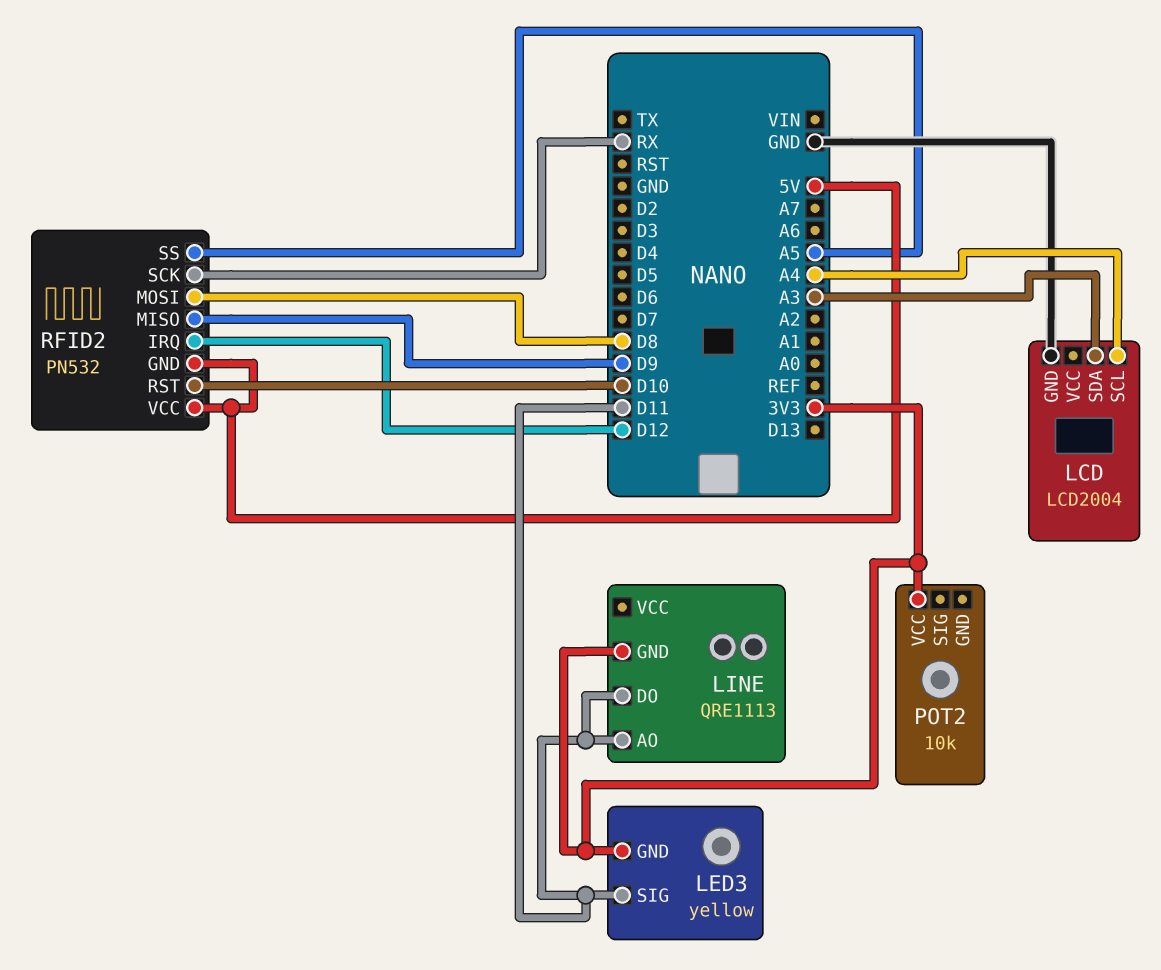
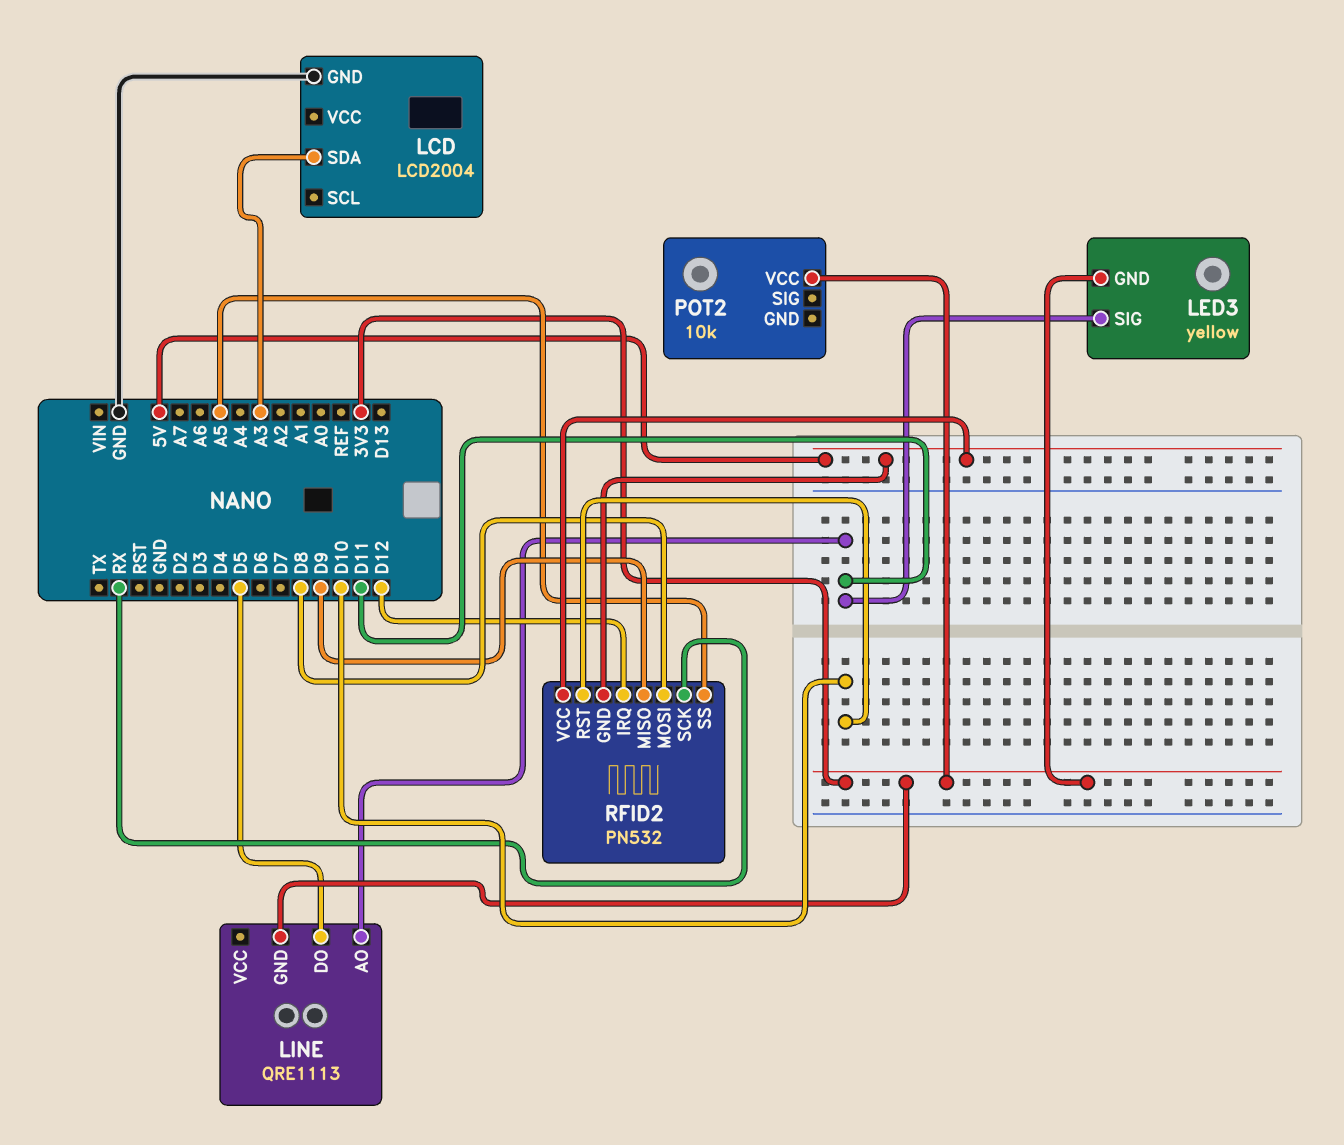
LCD pin SCL: A4 -> none
LINE pin DO: D11 -> D5

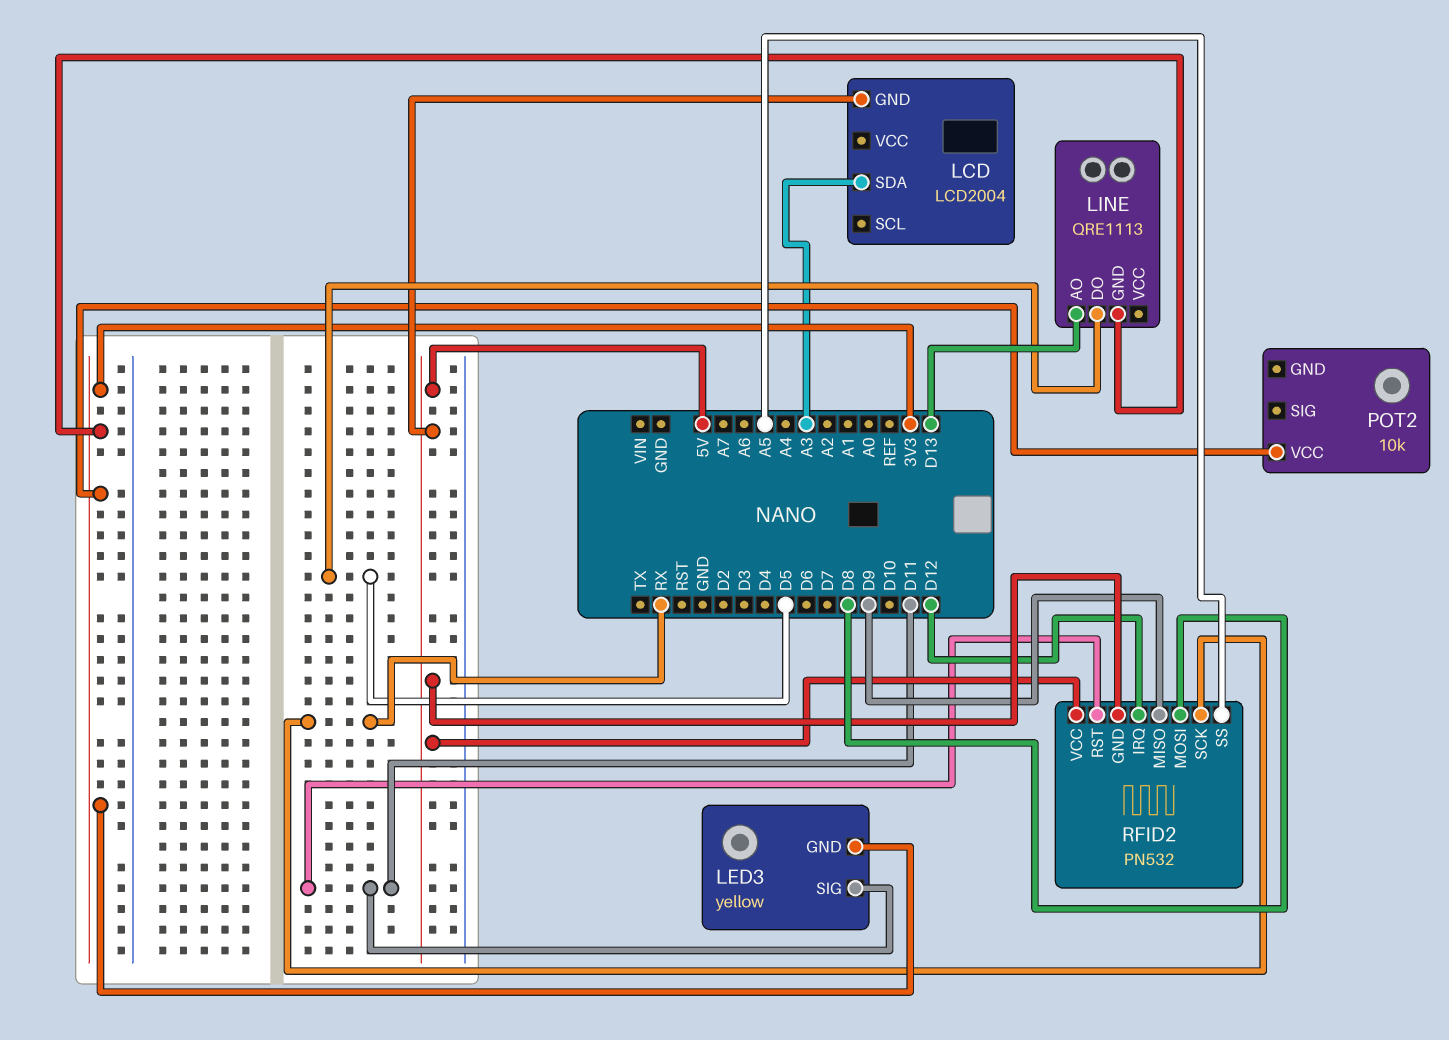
LCD pin GND: GND -> 5V
LINE pin AO: D11 -> D13
RFID2 pin RST: D10 -> D11

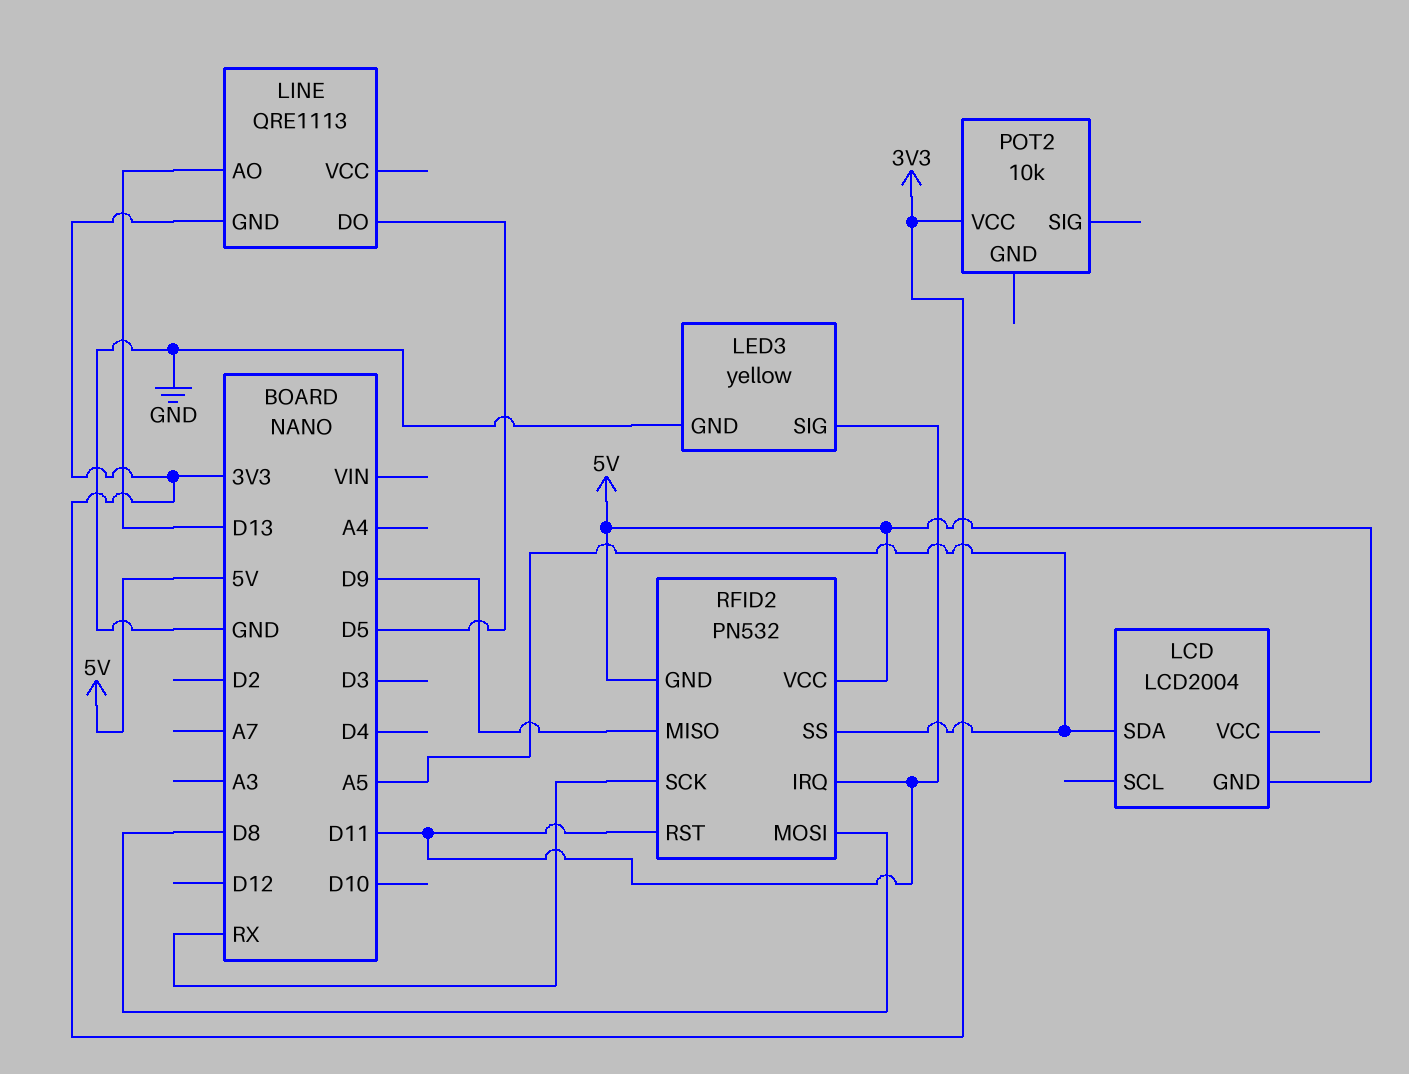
LCD pin SDA: A3 -> A5
LED3 pin GND: 3V3 -> GND
RFID2 pin IRQ: D12 -> D11

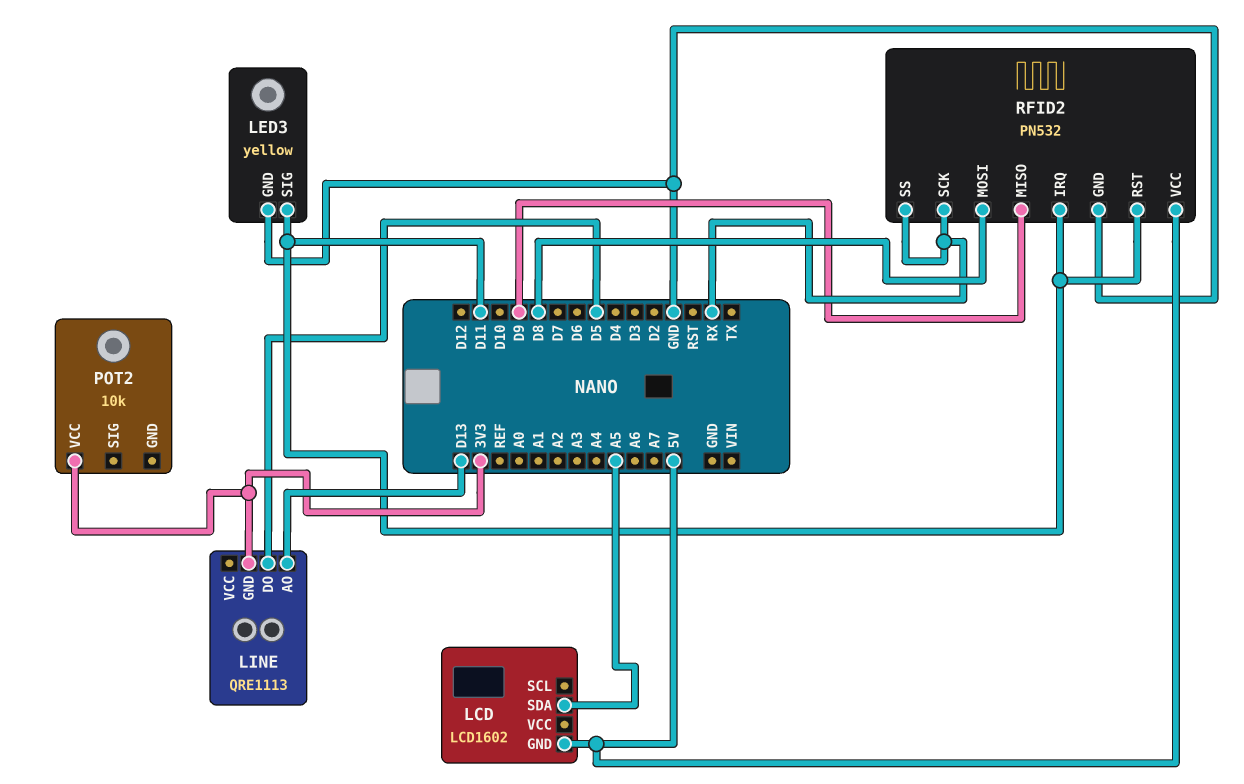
LCD: LCD2004 -> LCD1602
RFID2 pin GND: 5V -> GND
RFID2 pin SS: A5 -> RX

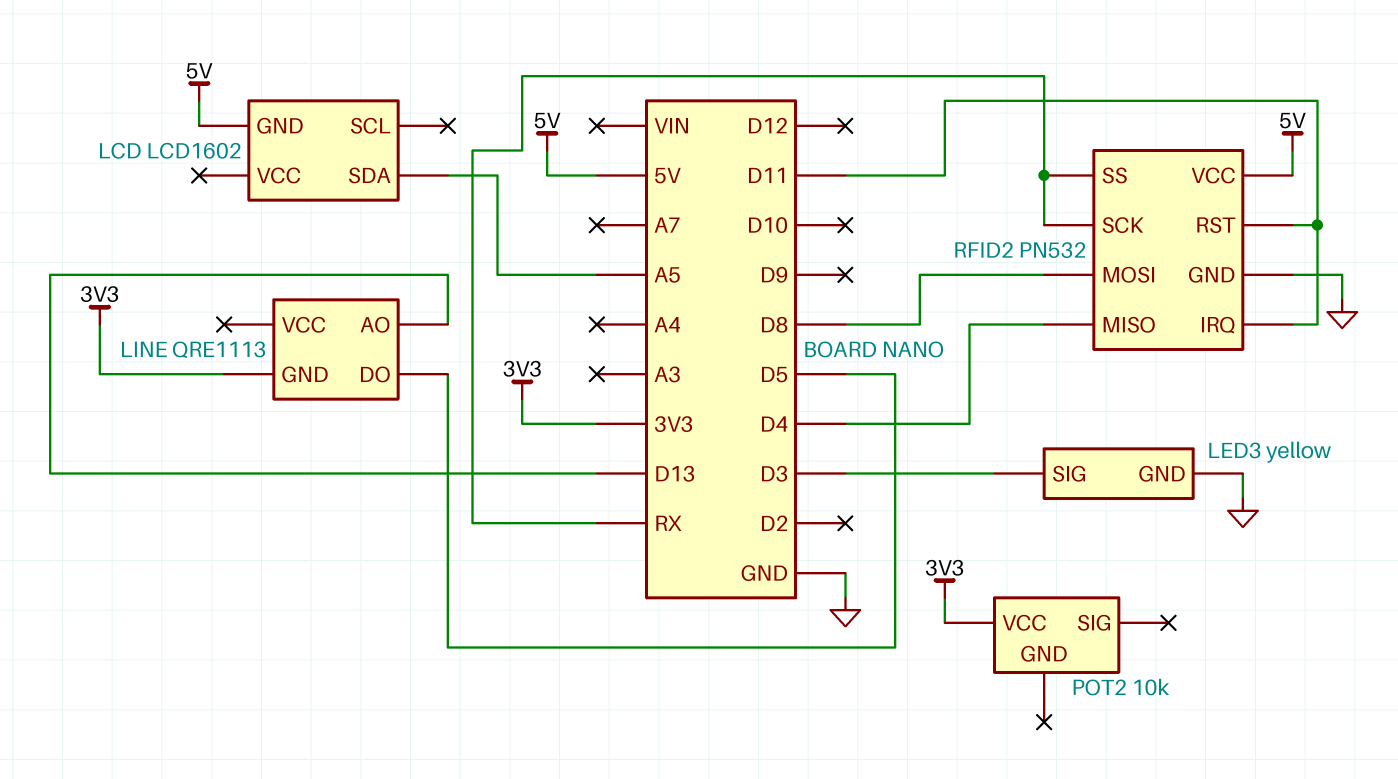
LED3 pin SIG: D11 -> D3
RFID2 pin MISO: D9 -> D4

